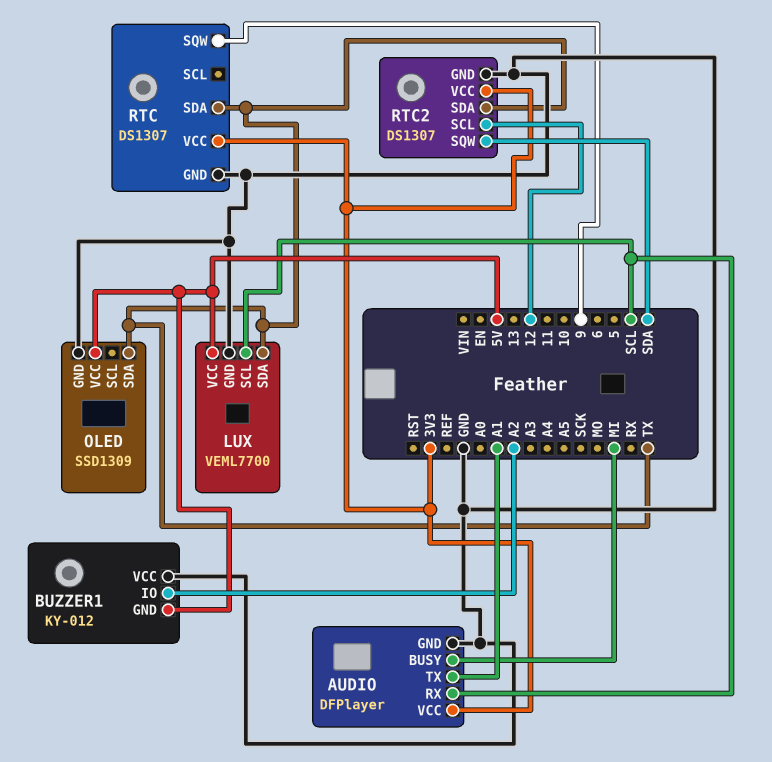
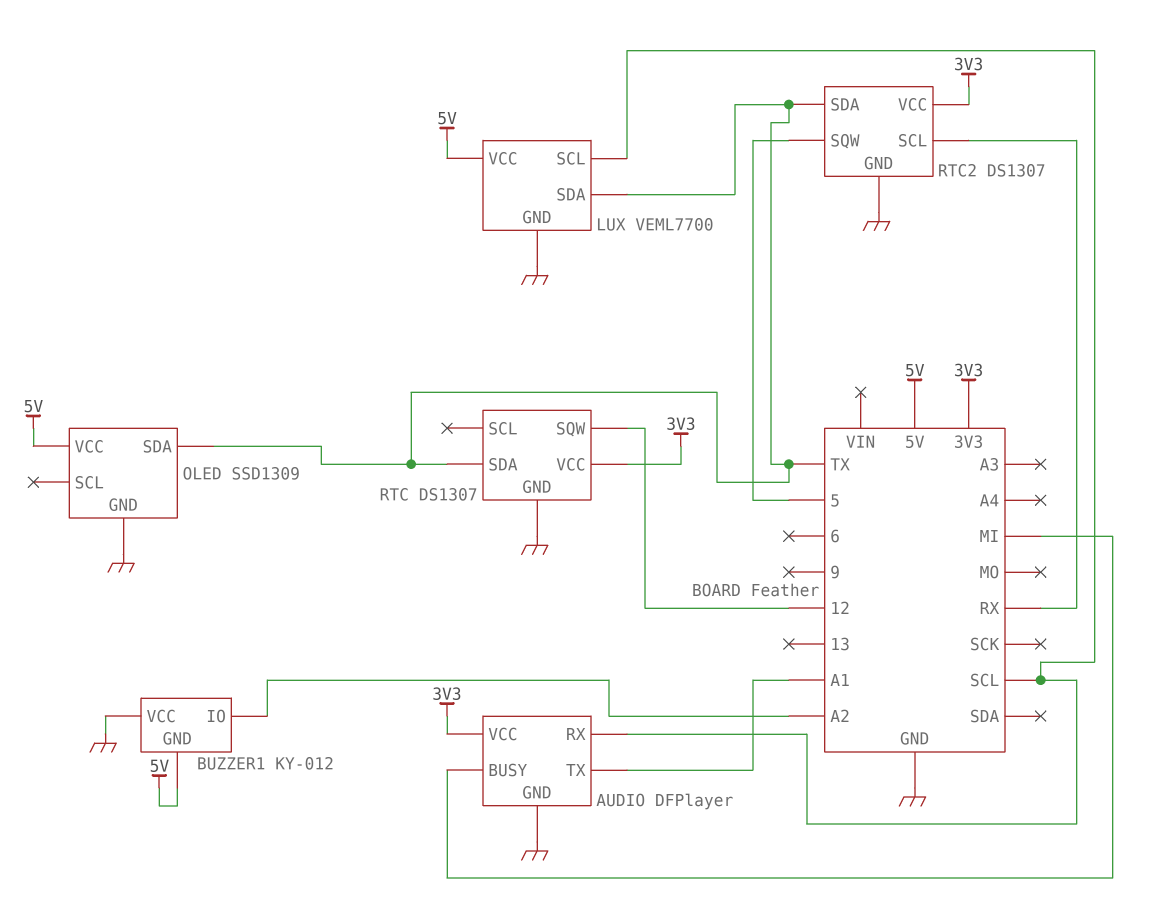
RTC pin SQW: 9 -> 12
RTC2 pin SCL: 12 -> RX
RTC2 pin SQW: SDA -> 5

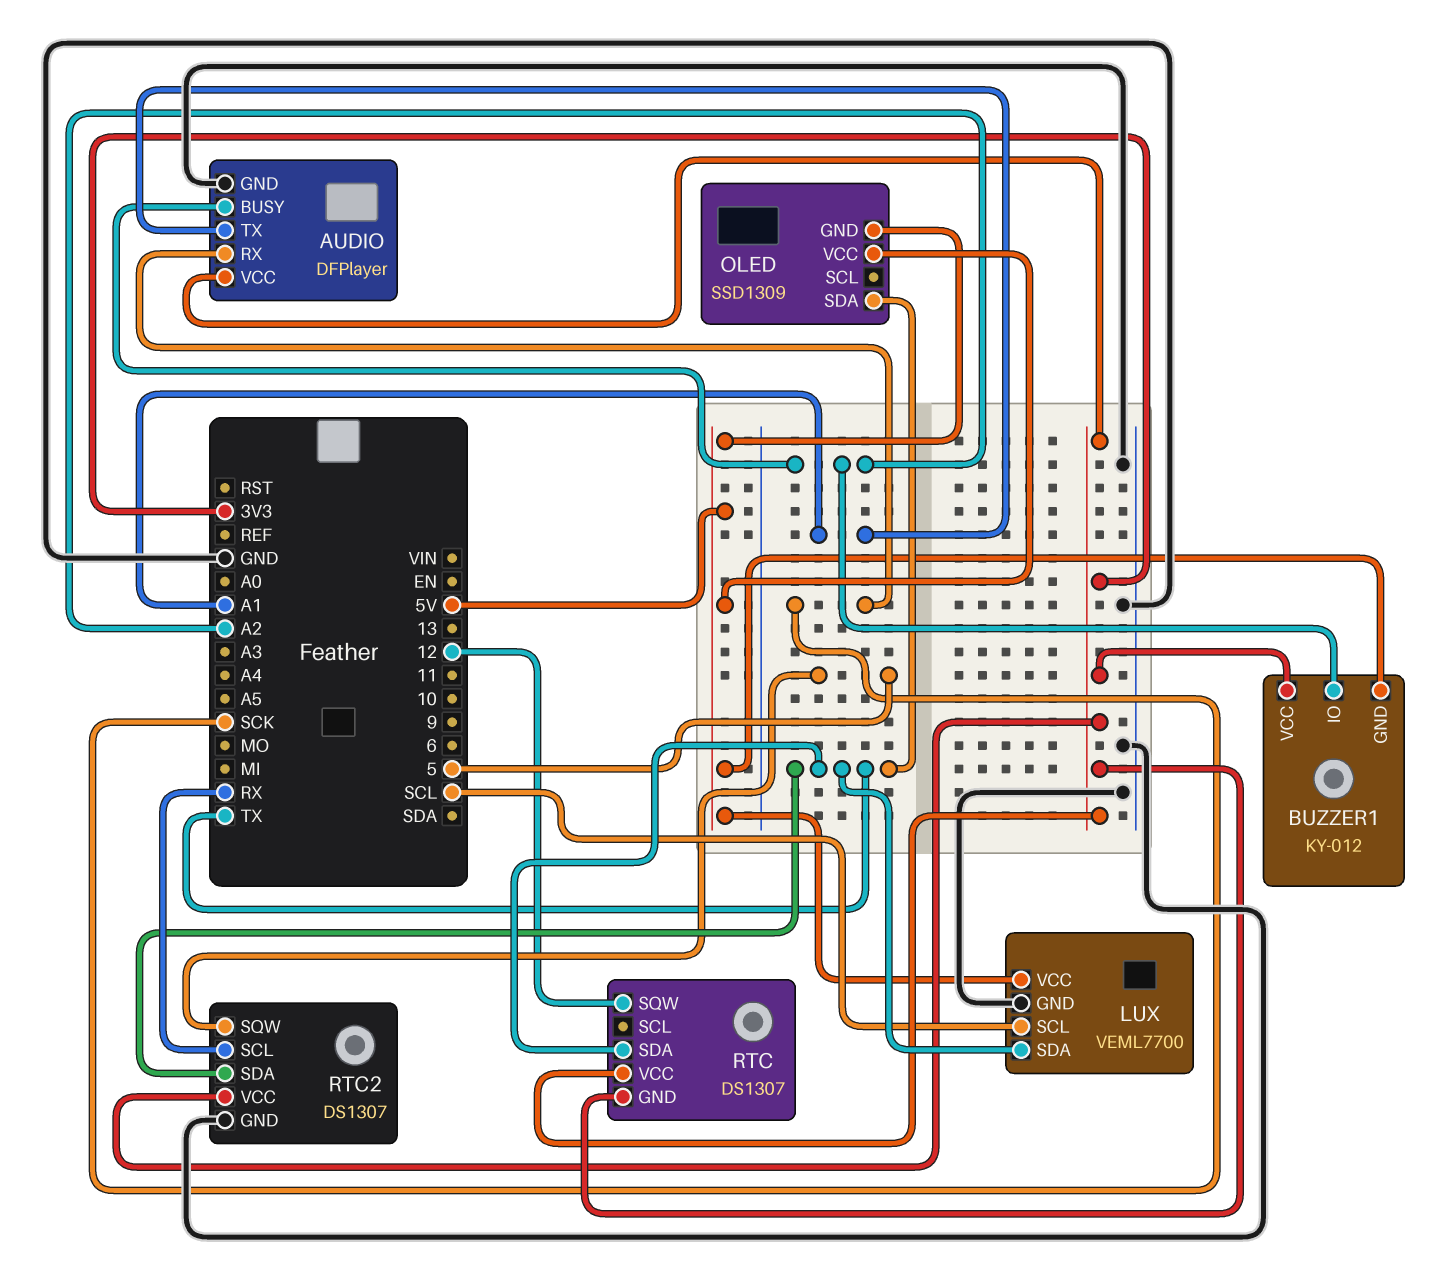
AUDIO pin BUSY: MI -> A2
AUDIO pin RX: SCL -> SCK
BUZZER1 pin VCC: GND -> 3V3
OLED pin GND: GND -> 5V
RTC pin GND: GND -> 3V3

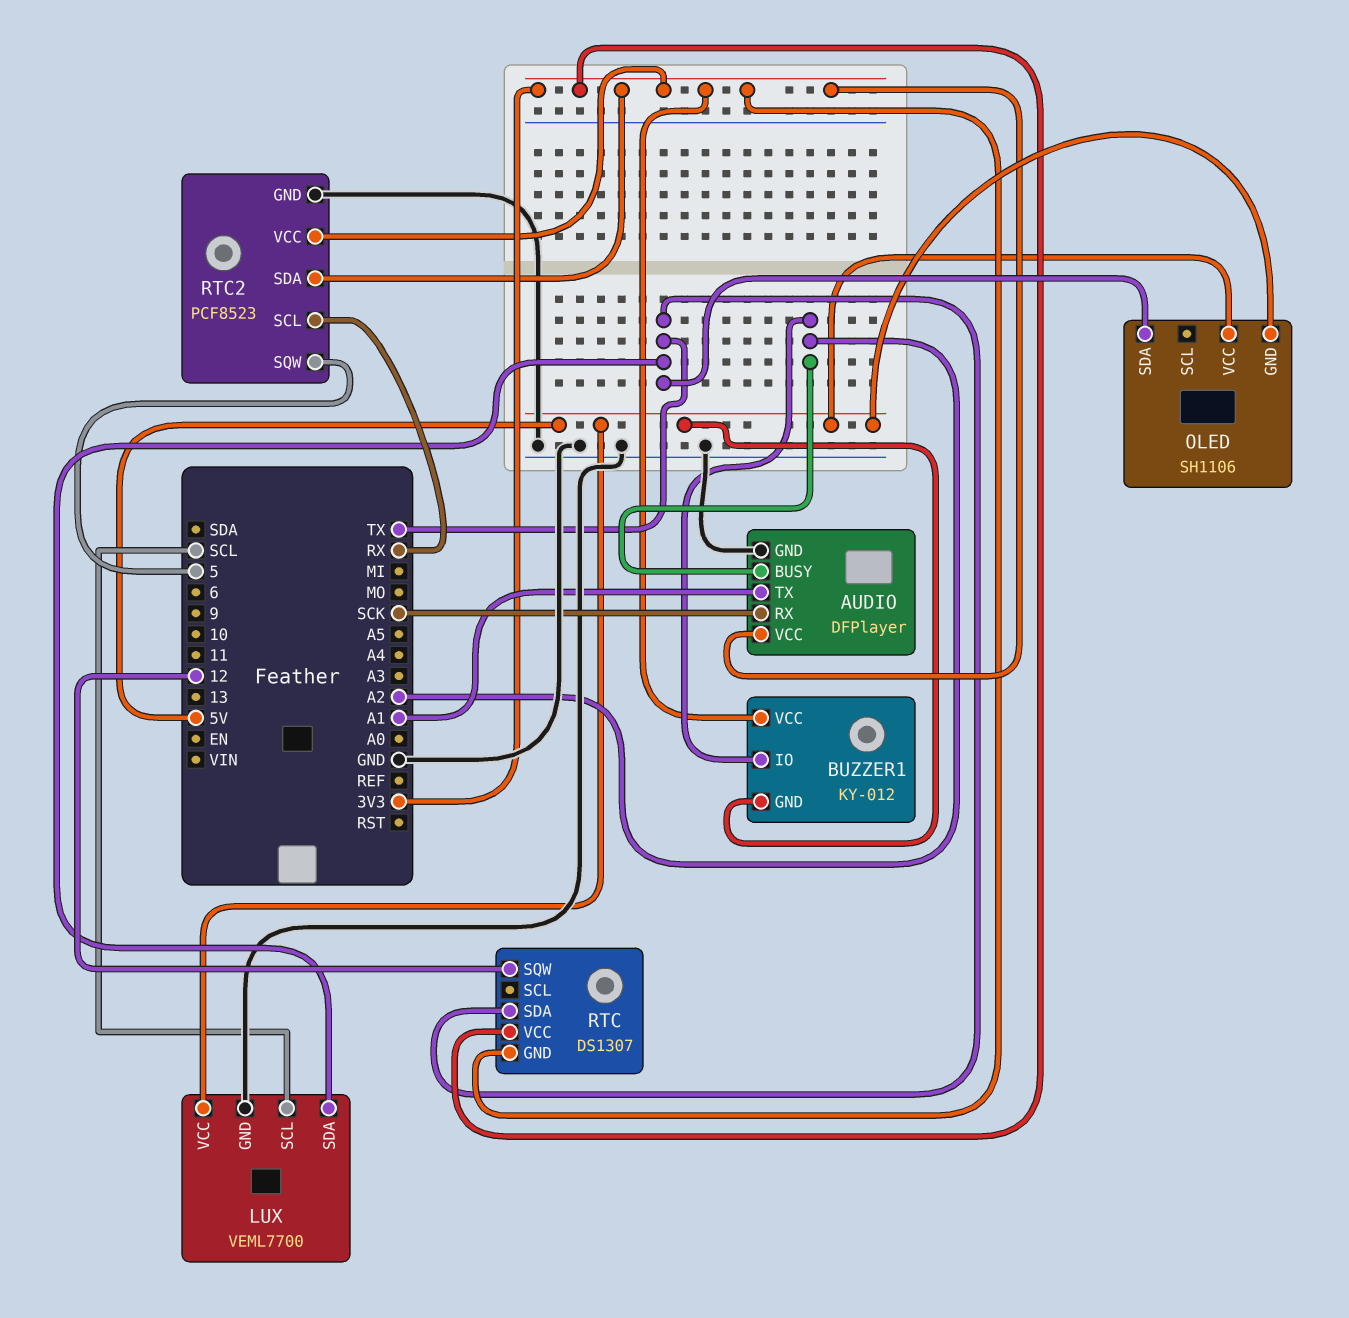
OLED: SSD1309 -> SH1106
RTC2: DS1307 -> PCF8523
RTC2 pin SDA: TX -> 3V3

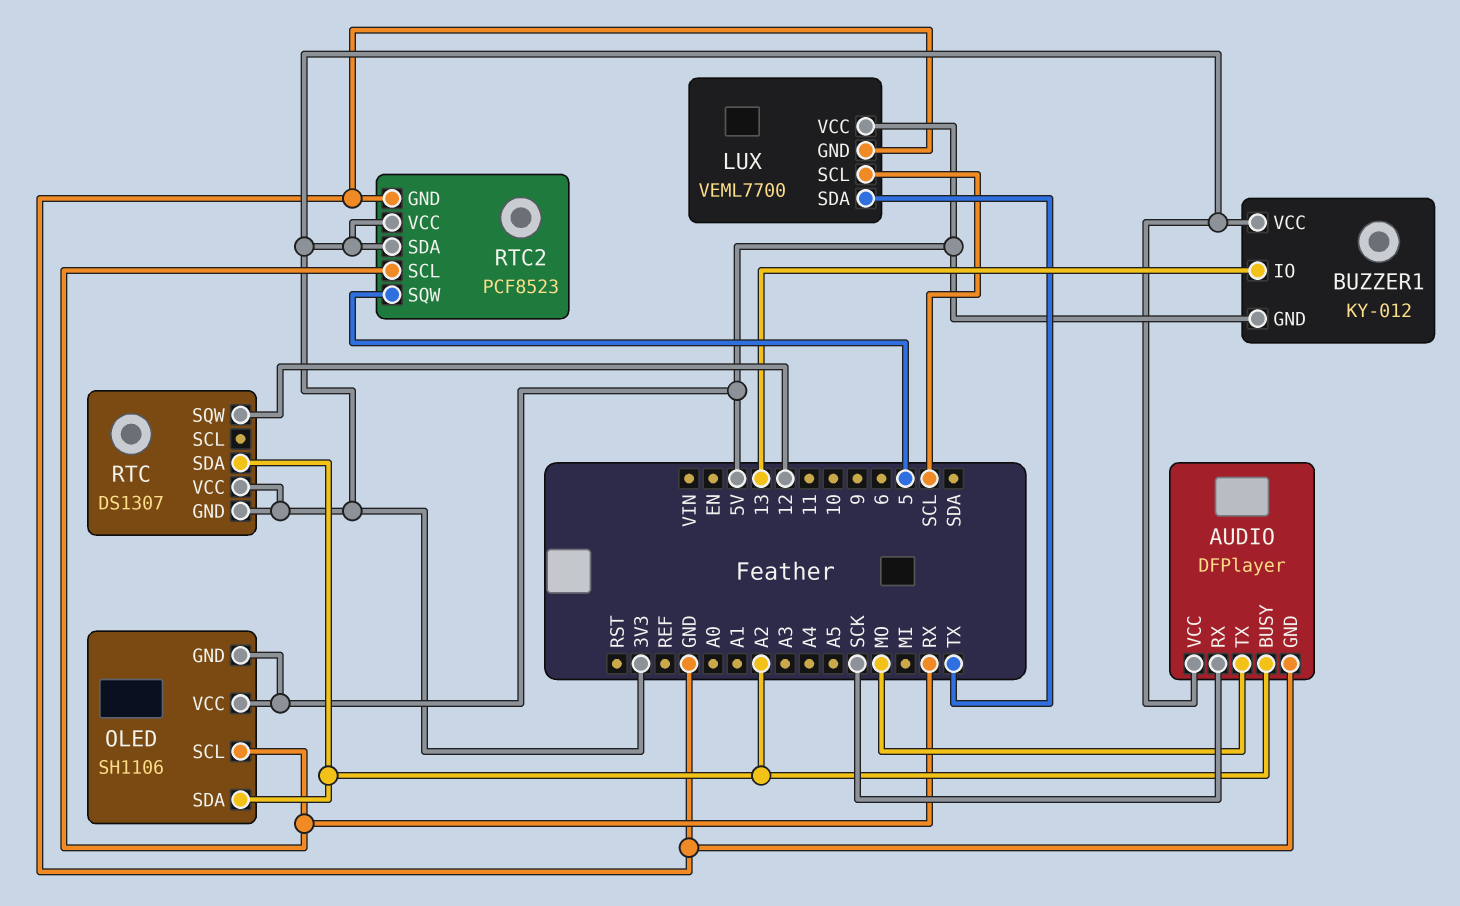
AUDIO pin TX: A1 -> MO
BUZZER1 pin IO: A2 -> 13
OLED pin SCL: none -> RX
OLED pin SDA: TX -> A2
RTC pin SDA: TX -> A2

